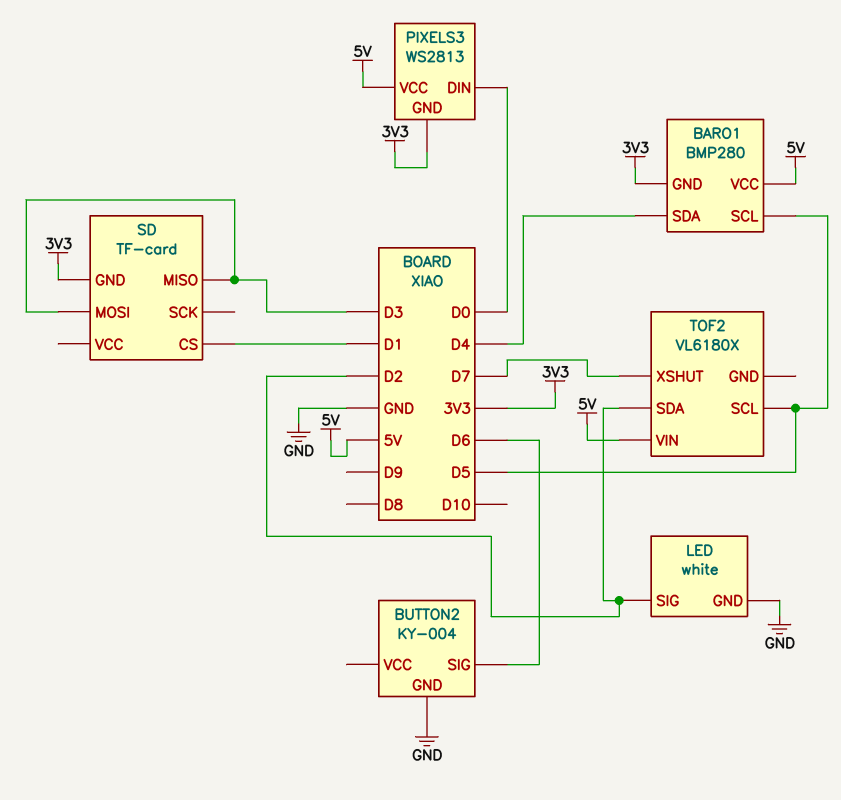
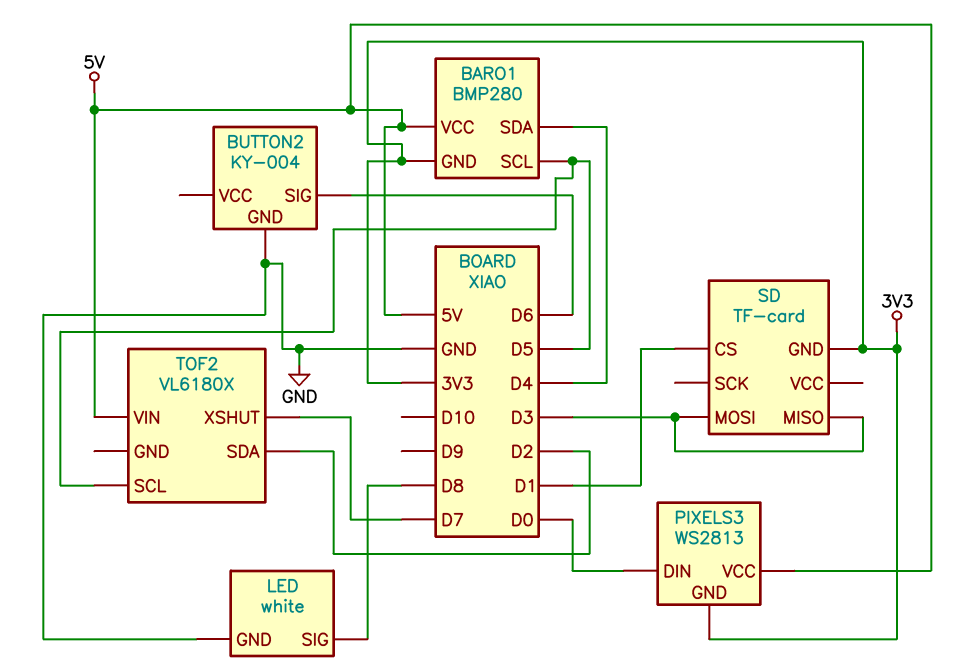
LED pin SIG: D2 -> D8

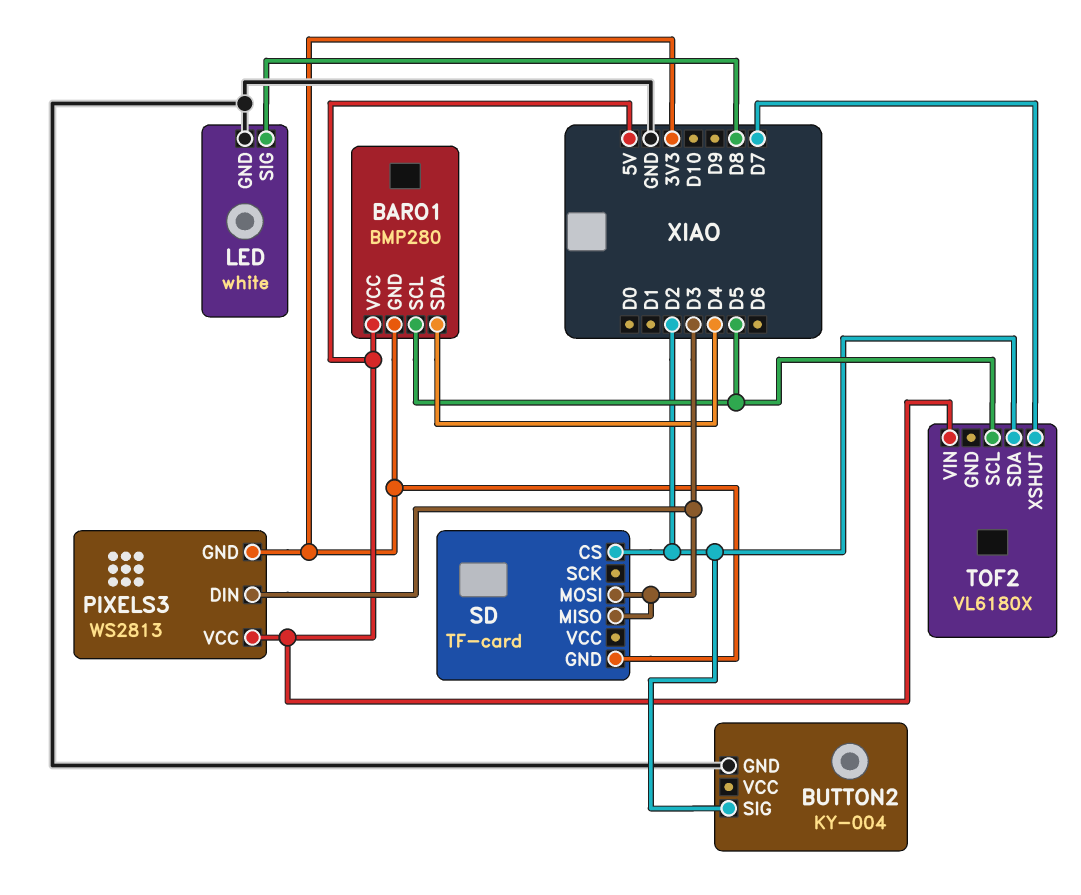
BUTTON2 pin SIG: D6 -> D2
PIXELS3 pin DIN: D0 -> D3
SD pin CS: D1 -> D2

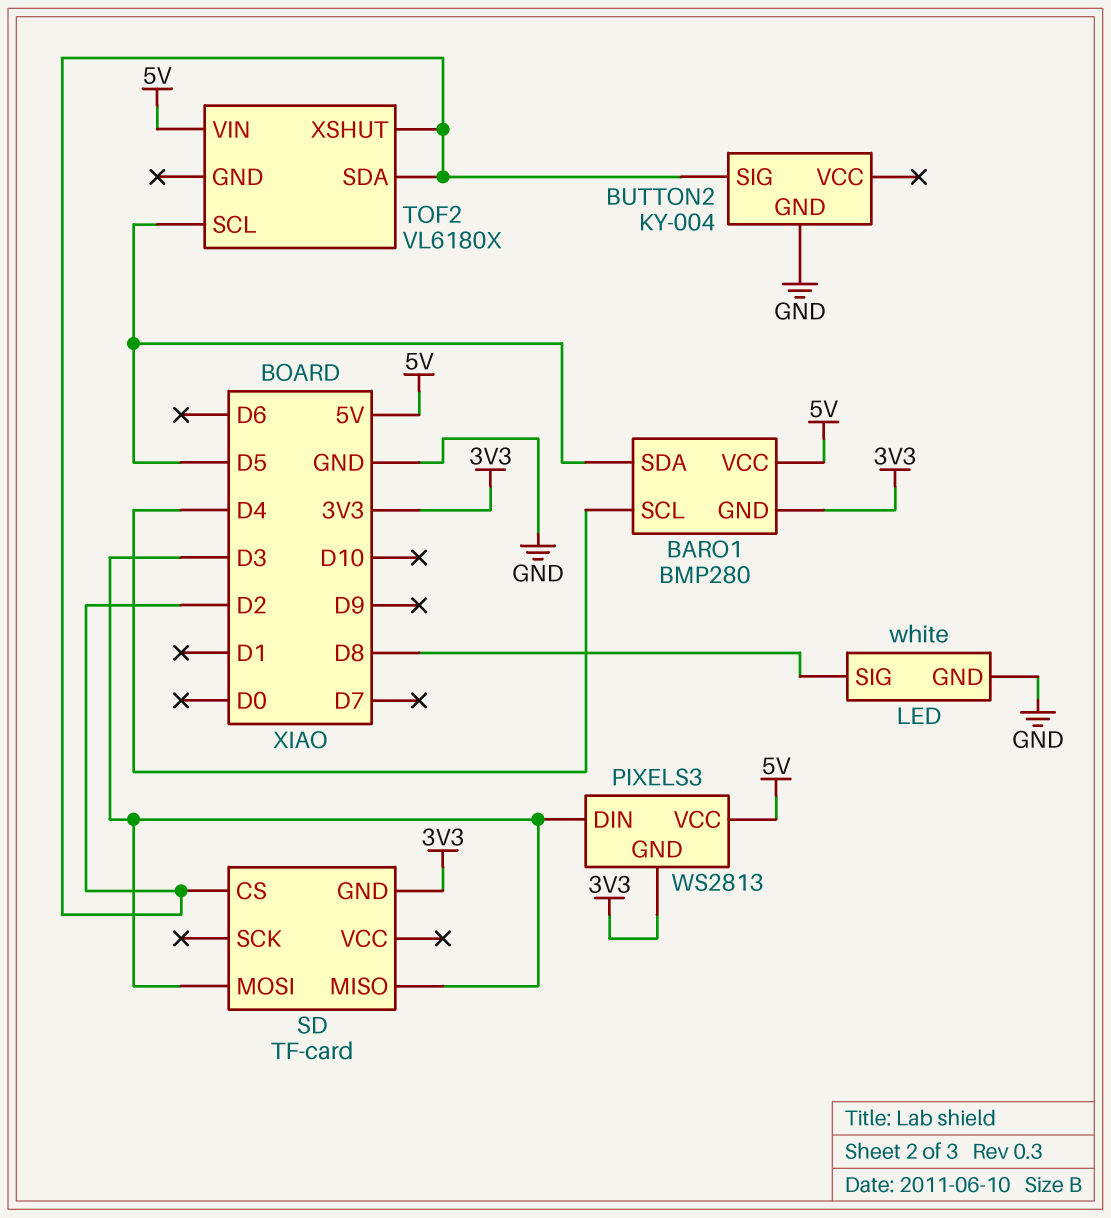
BARO1 pin SCL: D5 -> D4
BARO1 pin SDA: D4 -> D5
TOF2 pin XSHUT: D7 -> D2

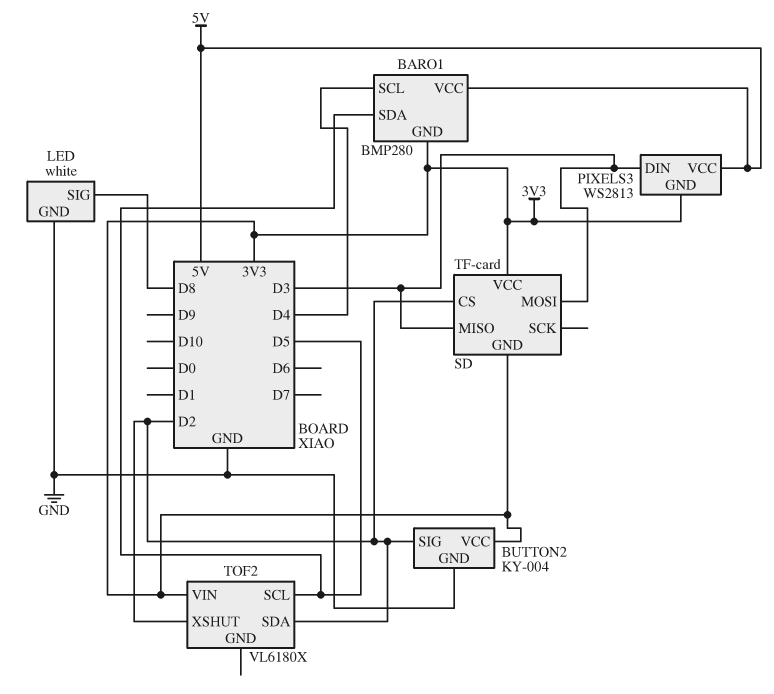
BUTTON2 pin VCC: none -> 3V3
SD pin VCC: none -> 3V3
TOF2 pin VIN: 5V -> 3V3

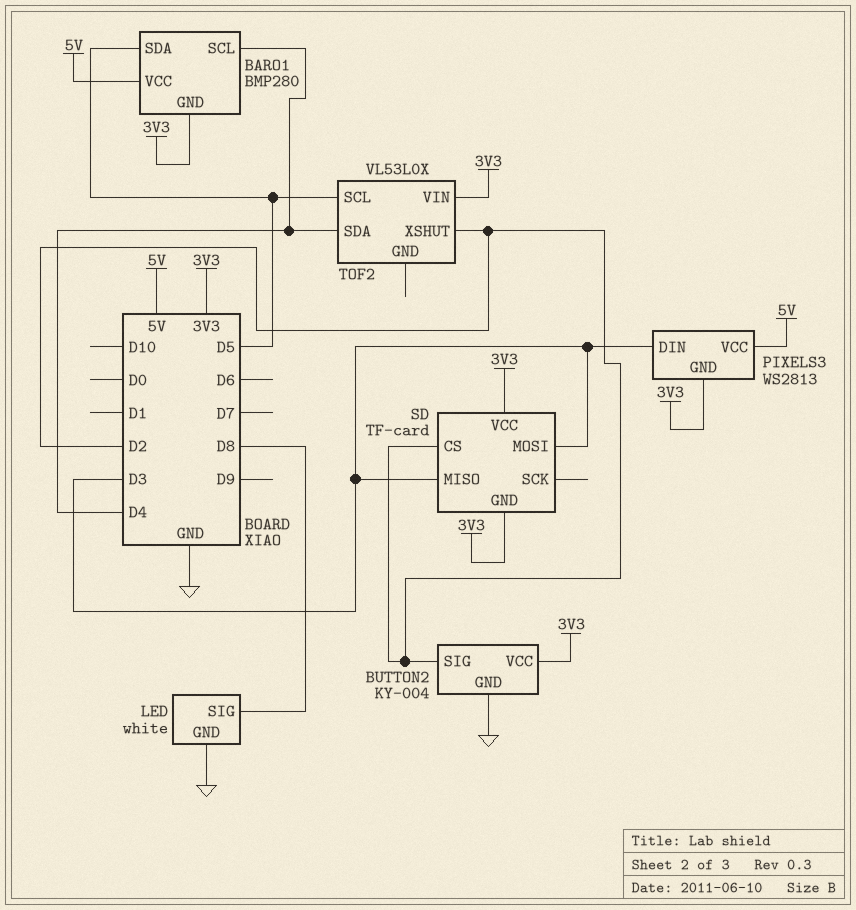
TOF2: VL6180X -> VL53L0X
TOF2 pin SDA: D2 -> D4

